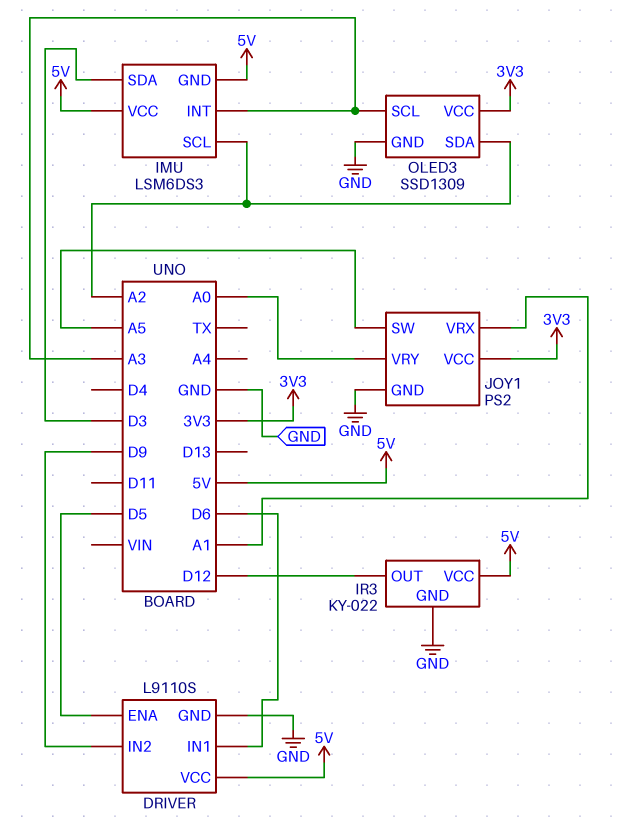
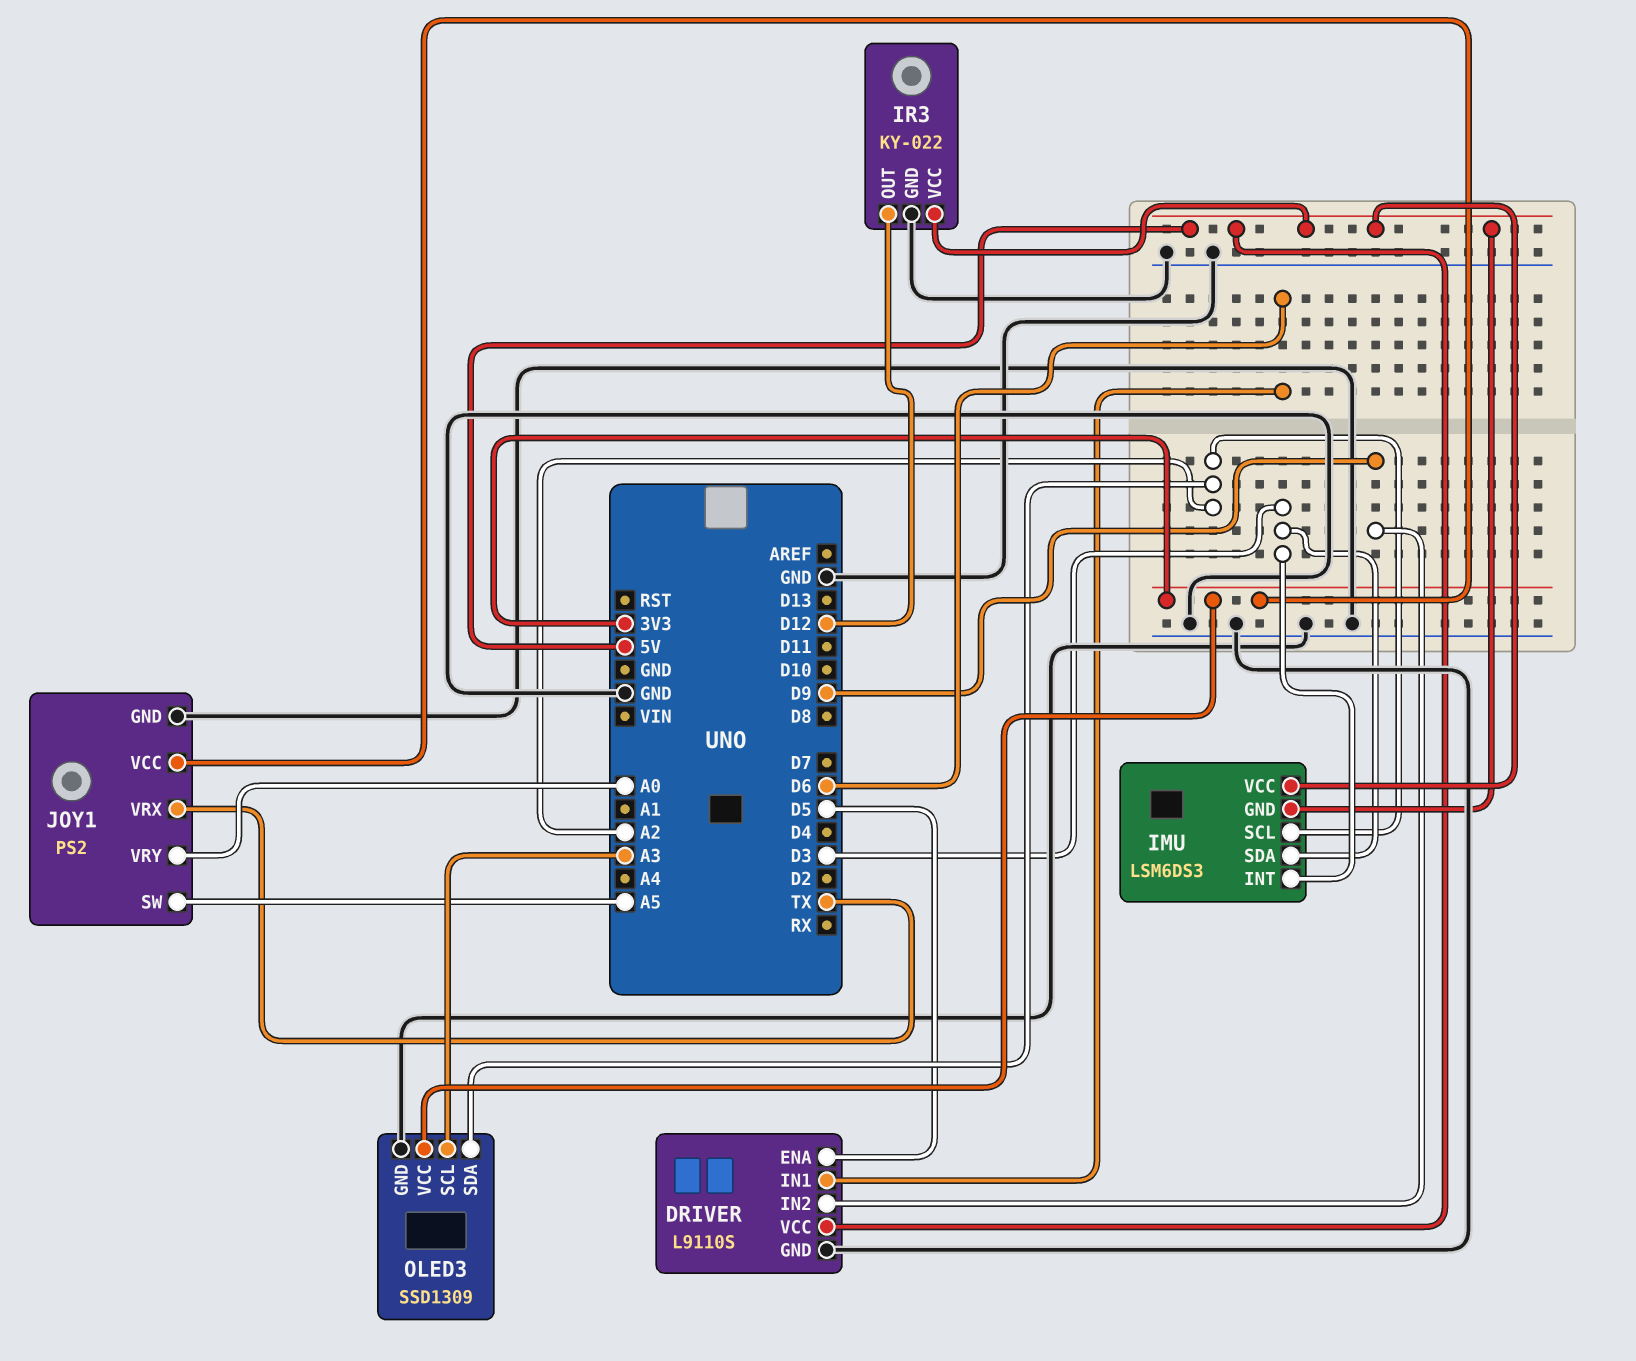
IMU pin INT: A3 -> D3
JOY1 pin VRX: A1 -> TX

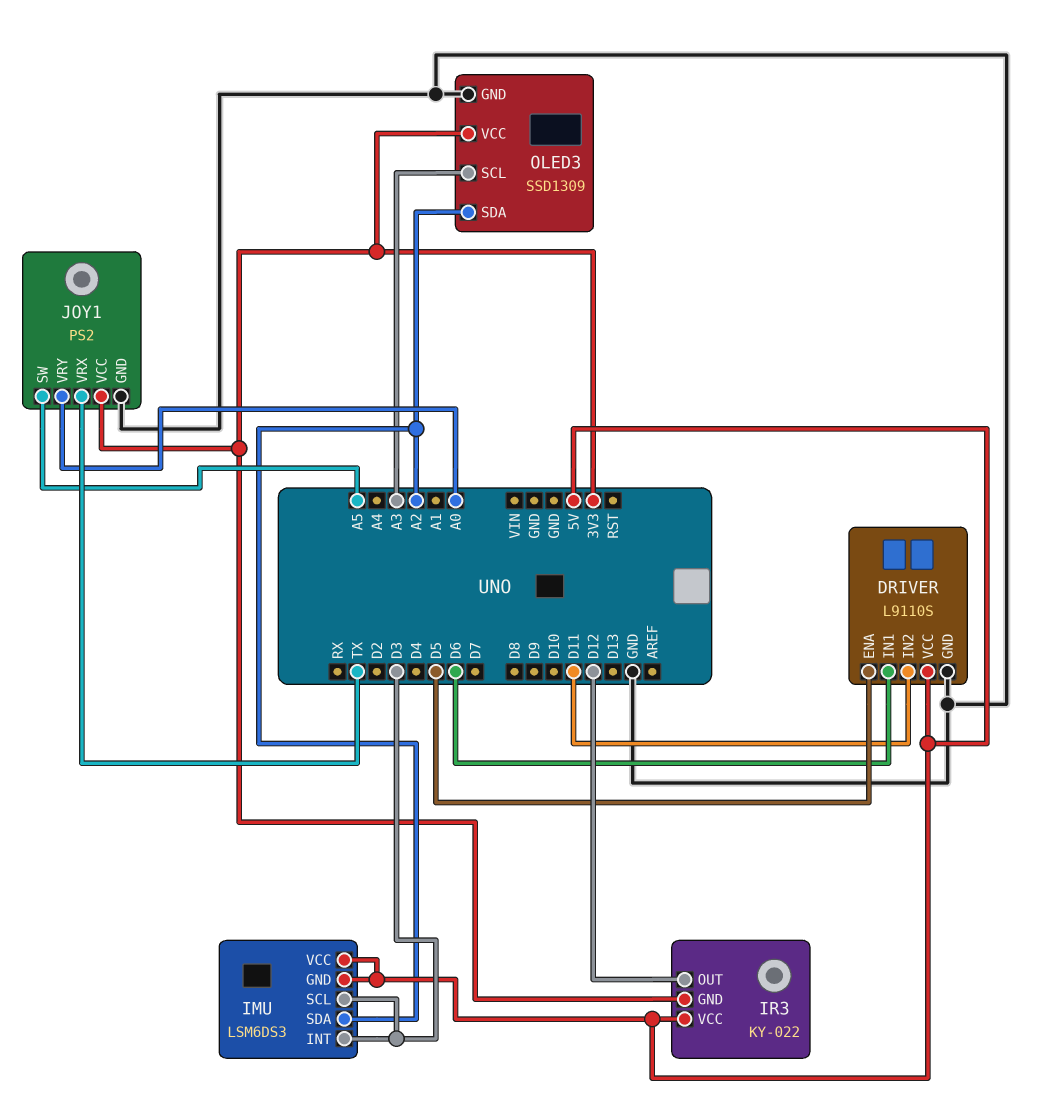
DRIVER pin IN2: D9 -> D11
IMU pin SCL: A2 -> D3
IMU pin SDA: D3 -> A2
IR3 pin GND: GND -> 3V3

